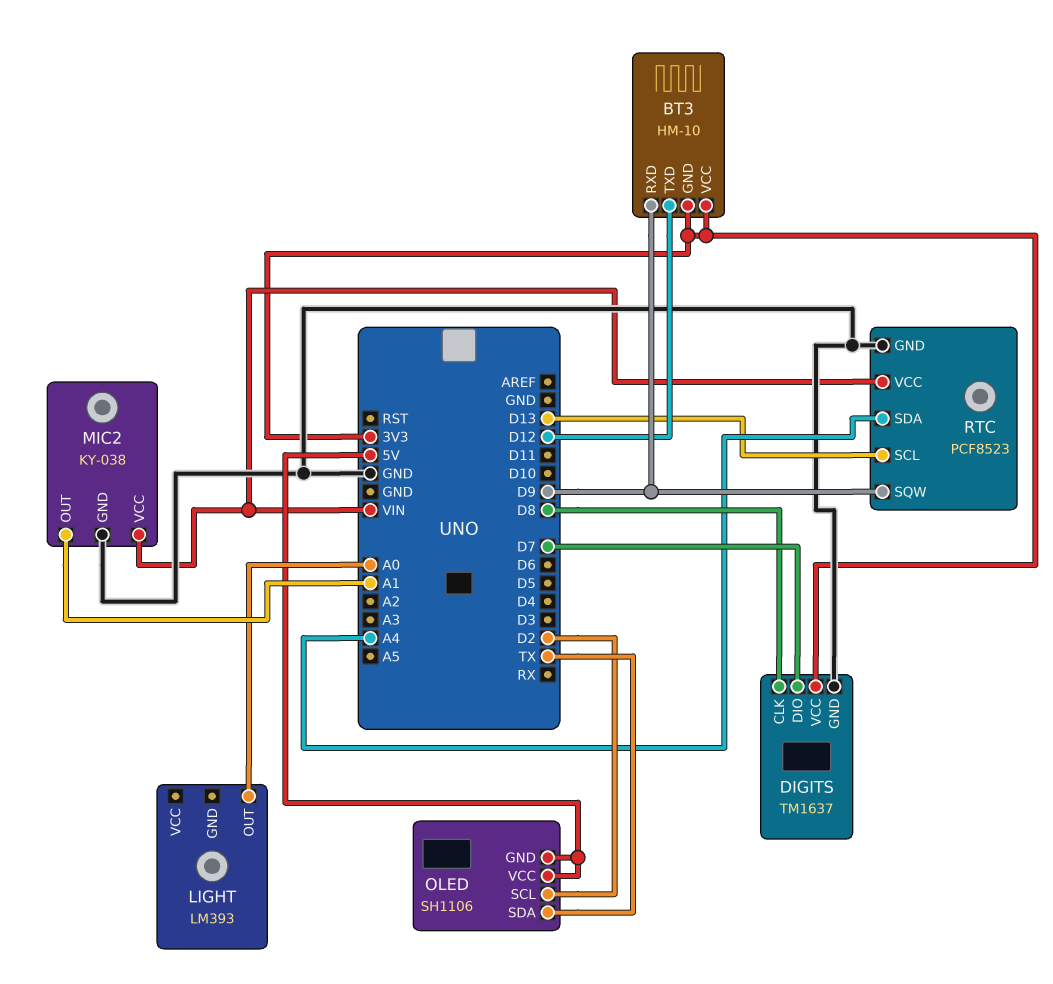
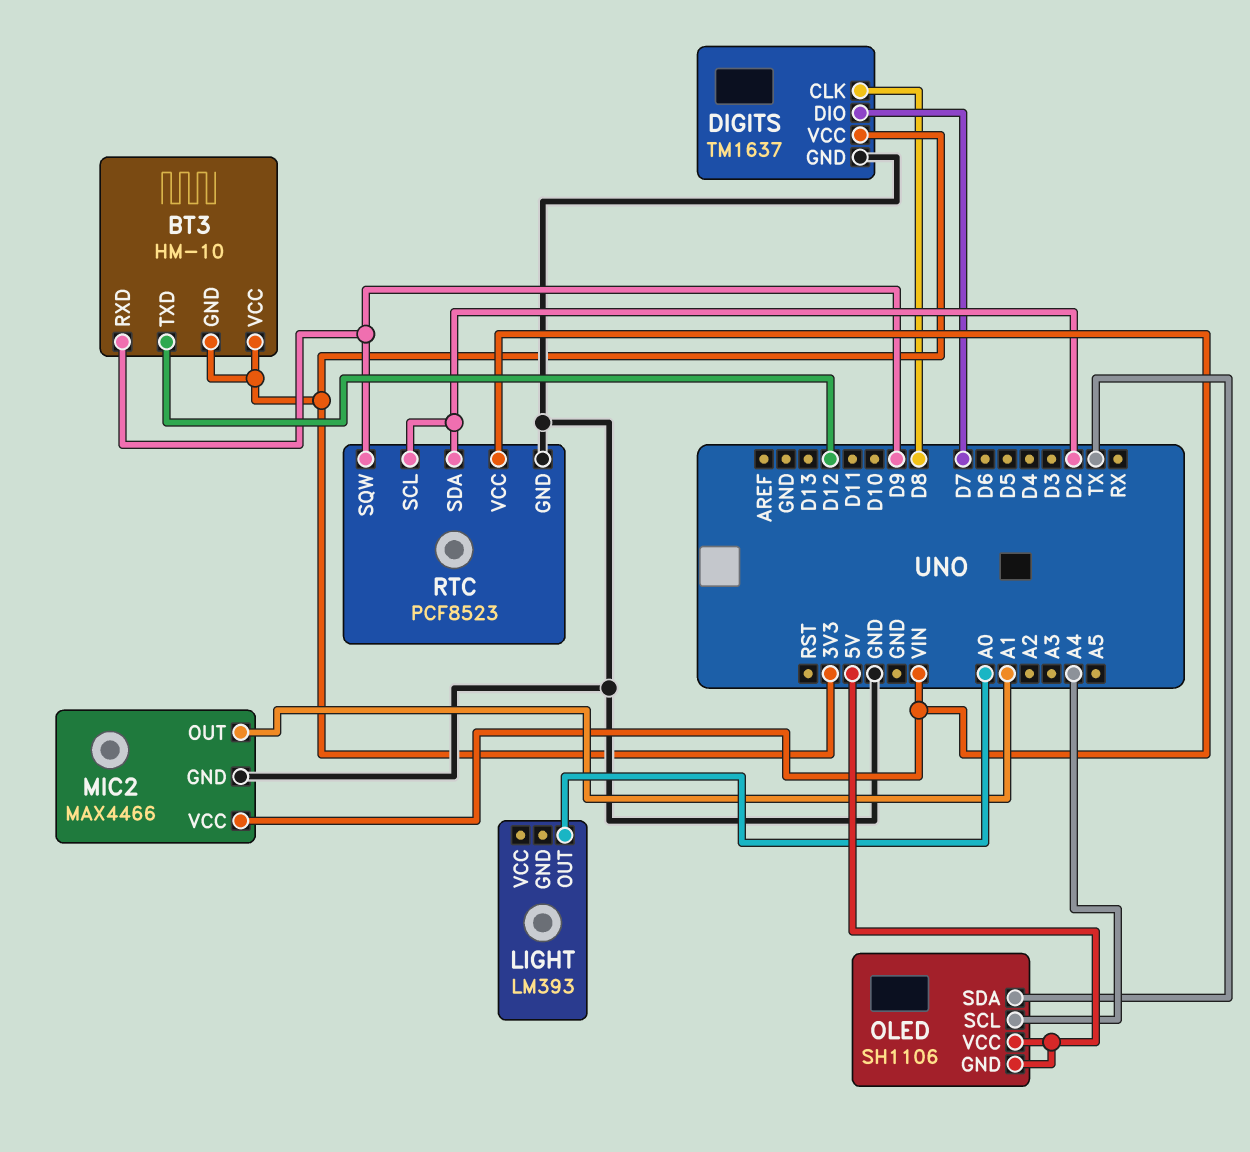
MIC2: KY-038 -> MAX4466
OLED pin SCL: D2 -> A4
RTC pin SCL: D13 -> D2
RTC pin SDA: A4 -> D2

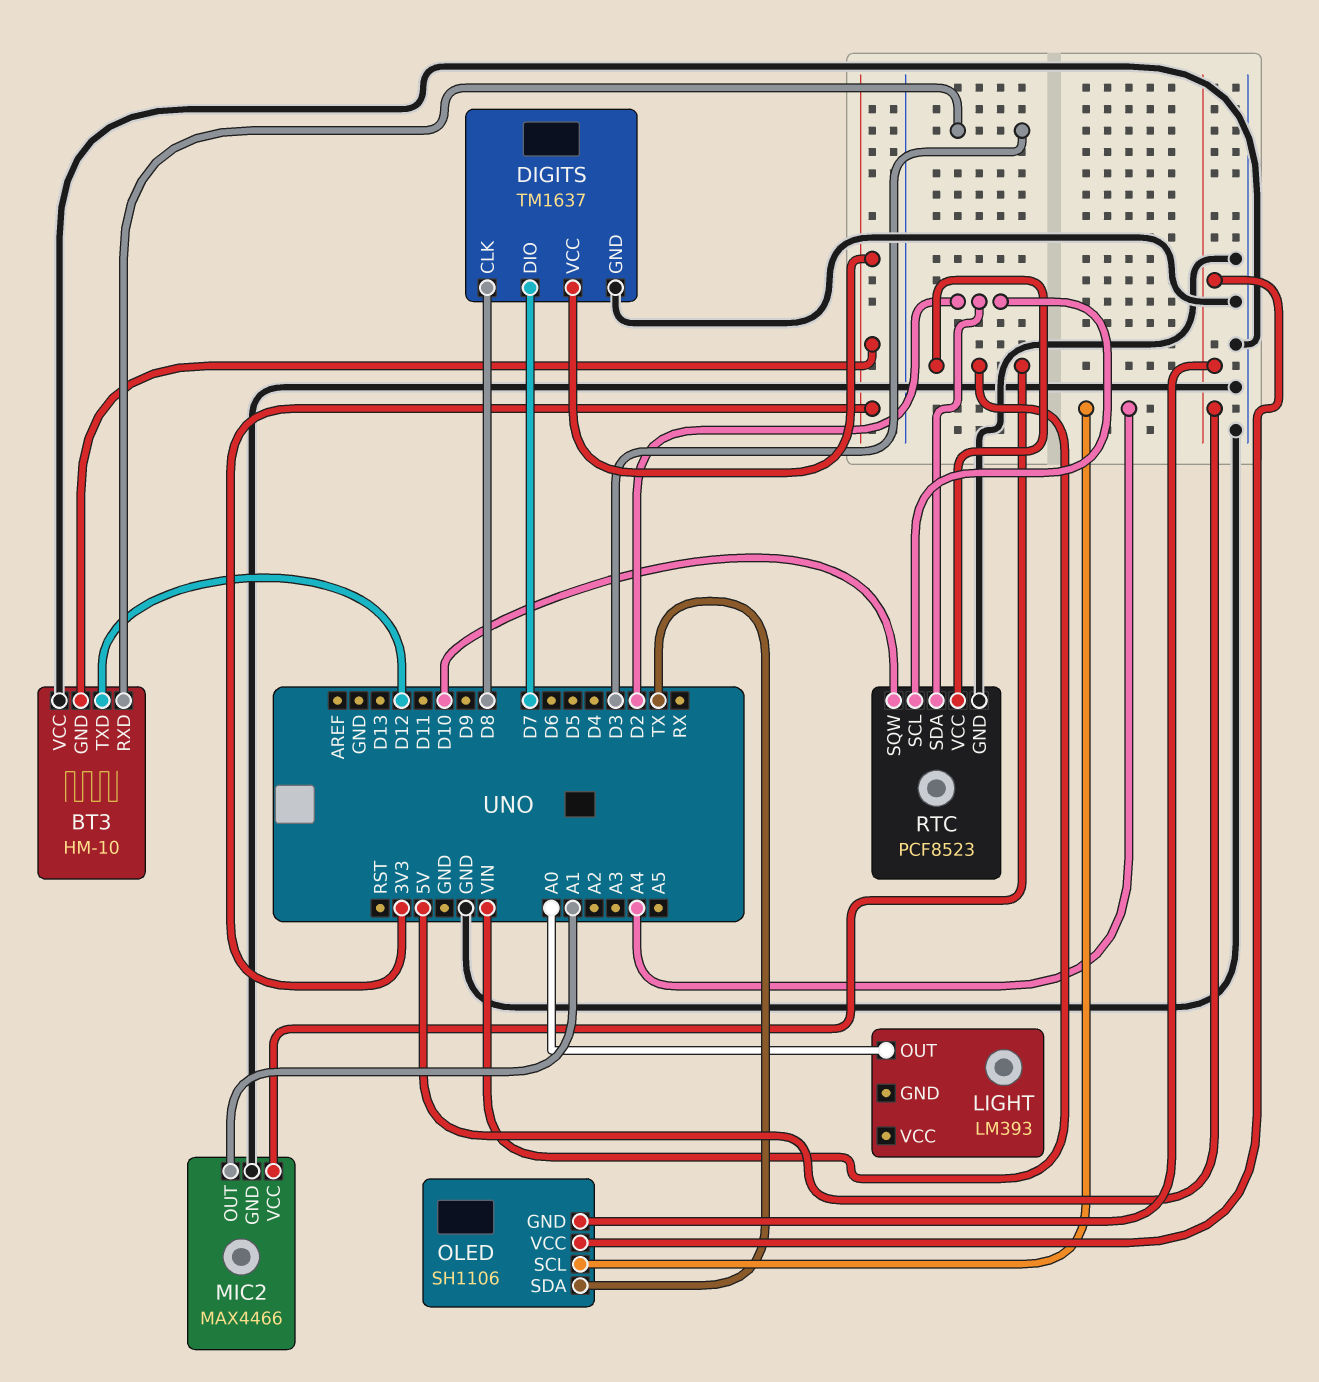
BT3 pin RXD: D9 -> D3
BT3 pin VCC: 3V3 -> GND
RTC pin SQW: D9 -> D10

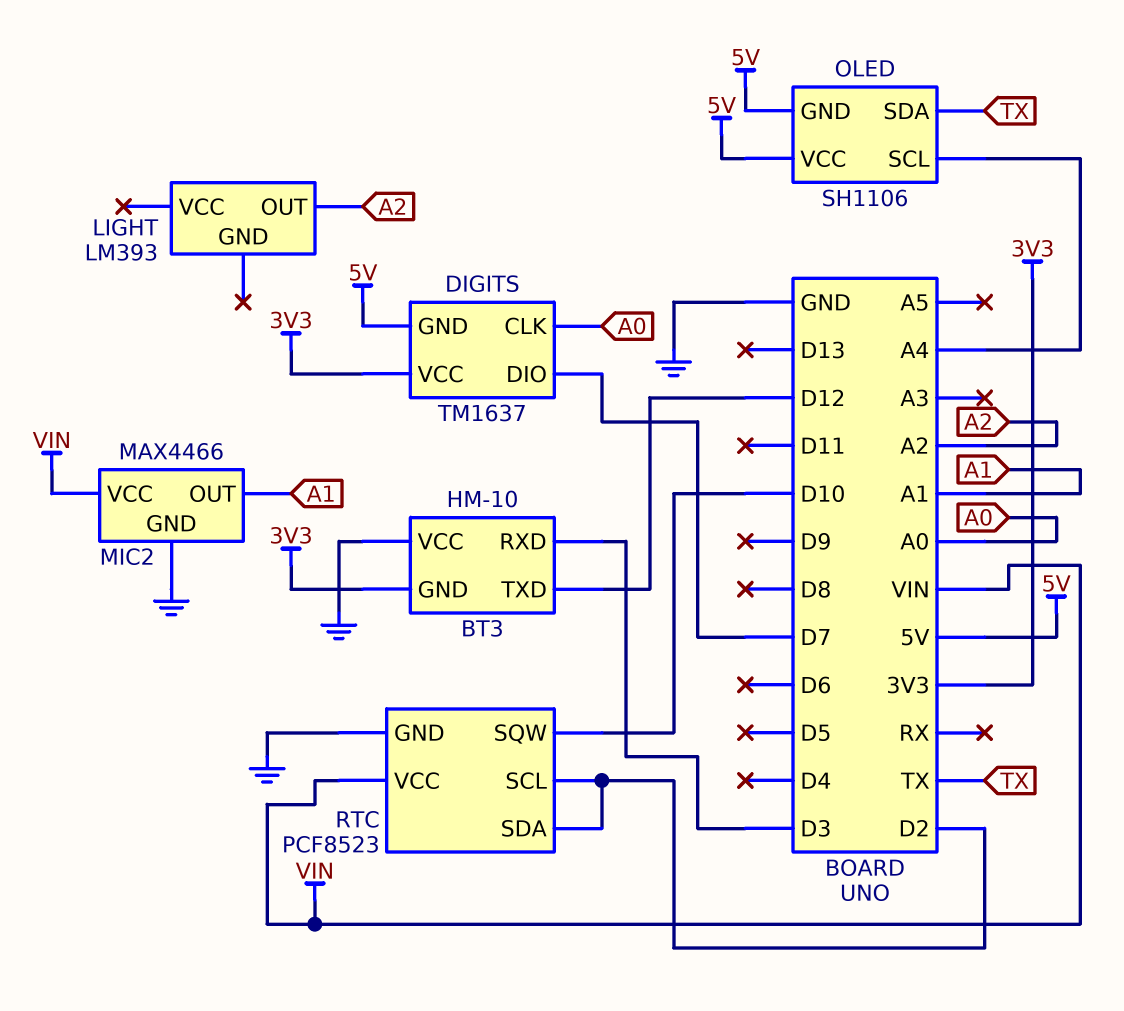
DIGITS pin CLK: D8 -> A0
DIGITS pin GND: GND -> 5V
LIGHT pin OUT: A0 -> A2

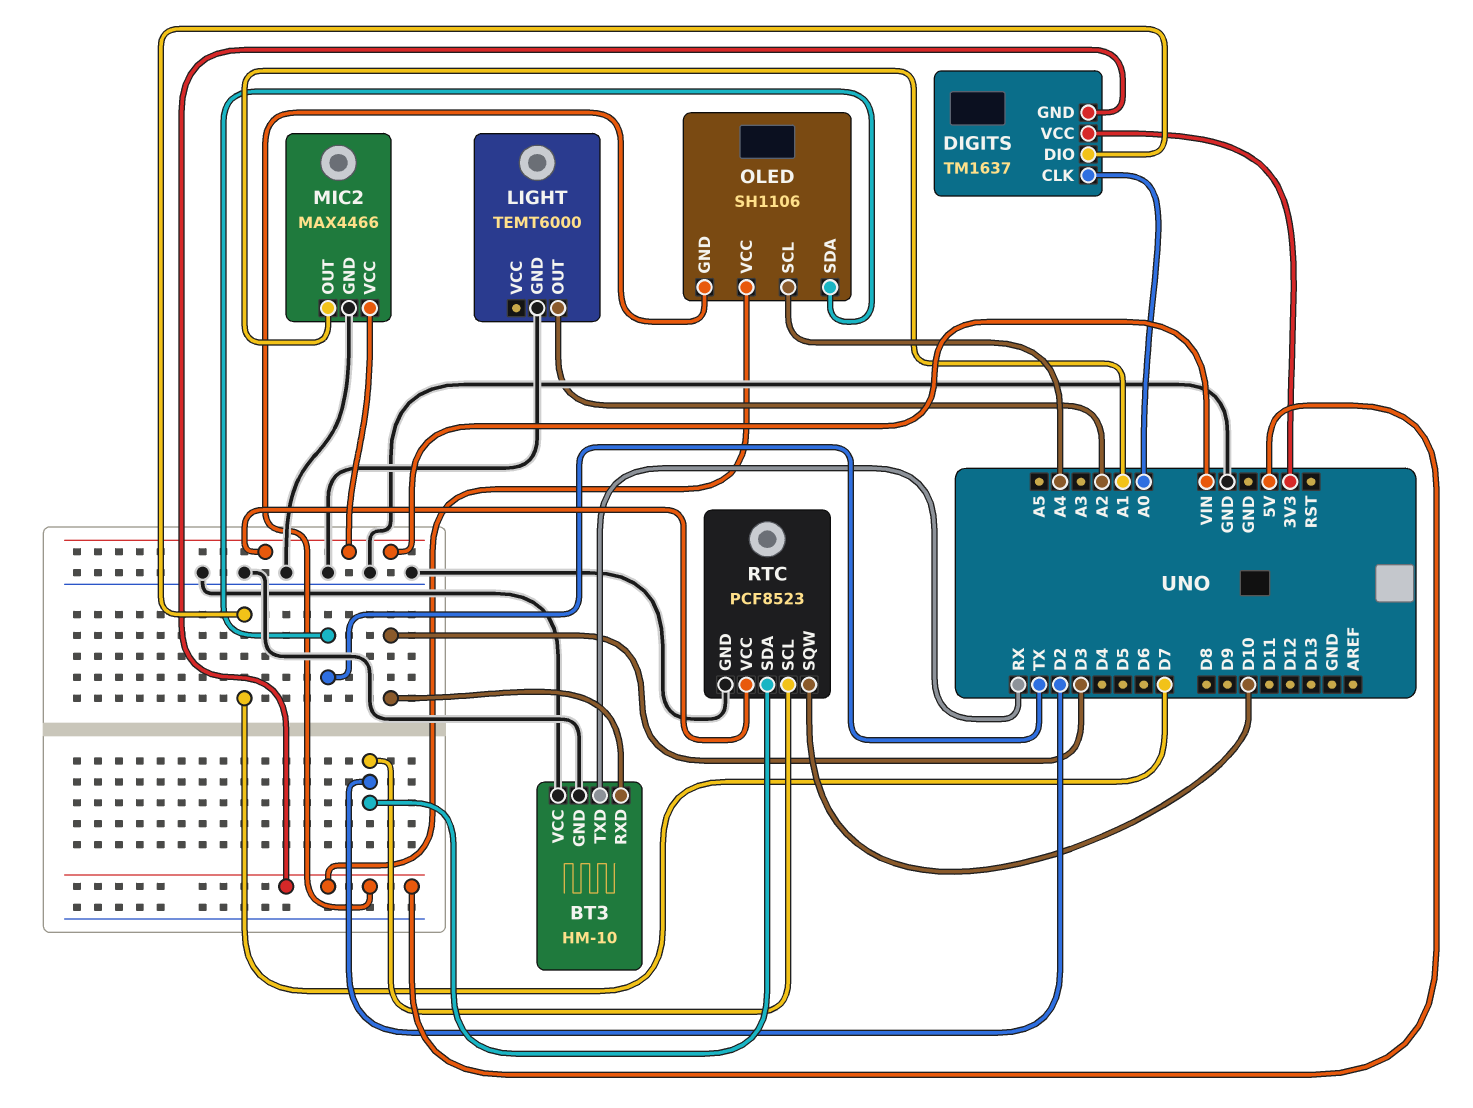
BT3 pin GND: 3V3 -> GND
BT3 pin TXD: D12 -> RX
LIGHT: LM393 -> TEMT6000
LIGHT pin GND: none -> GND

